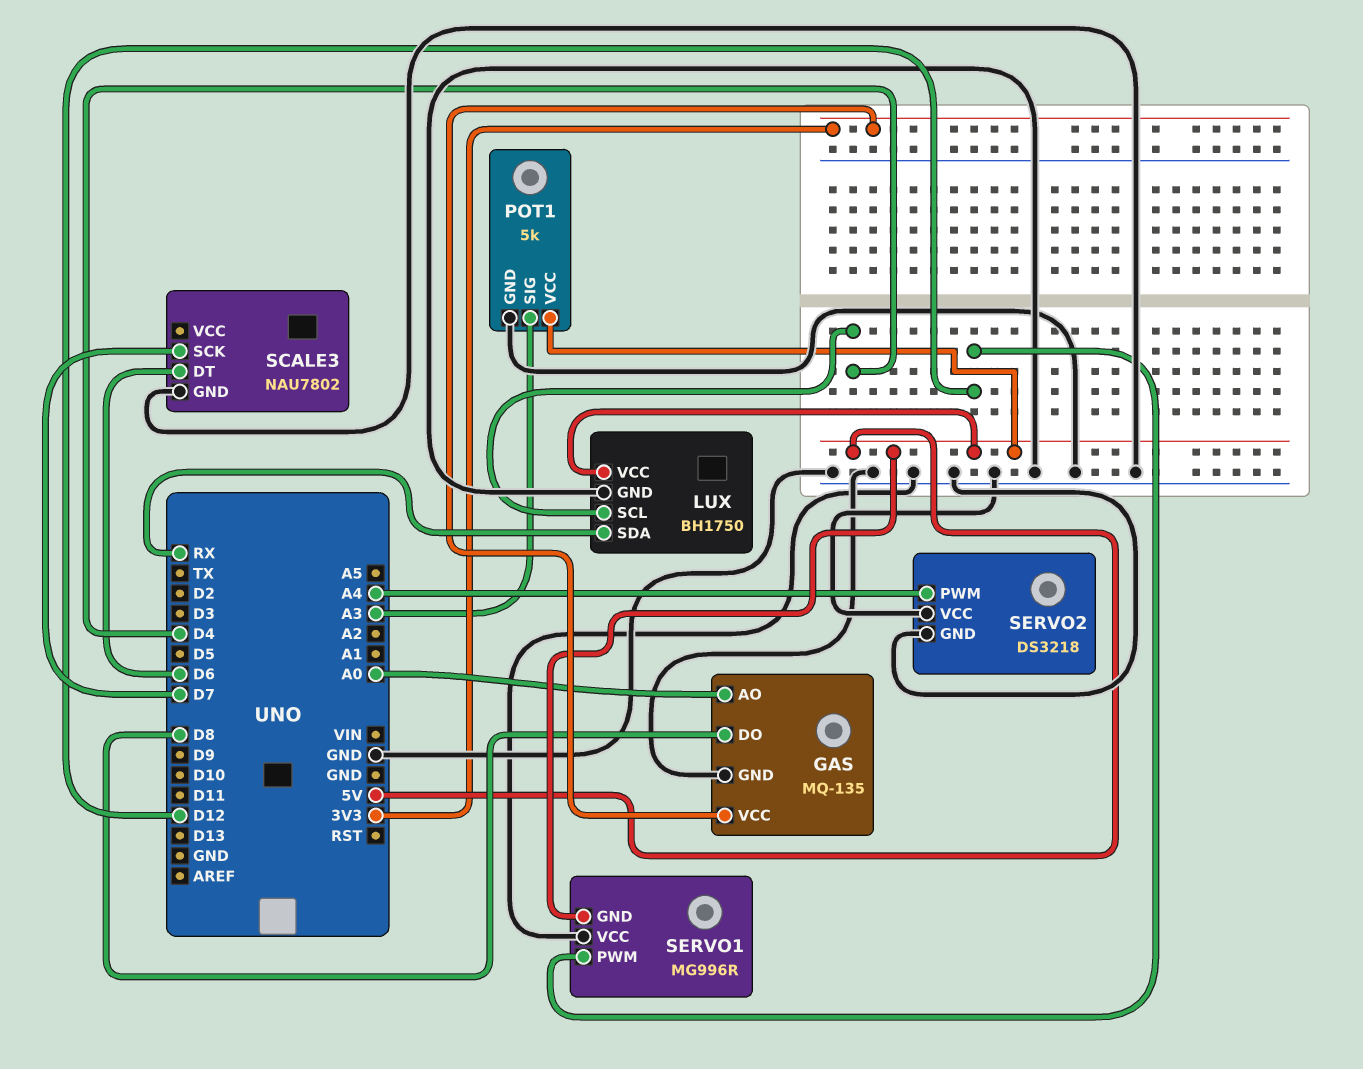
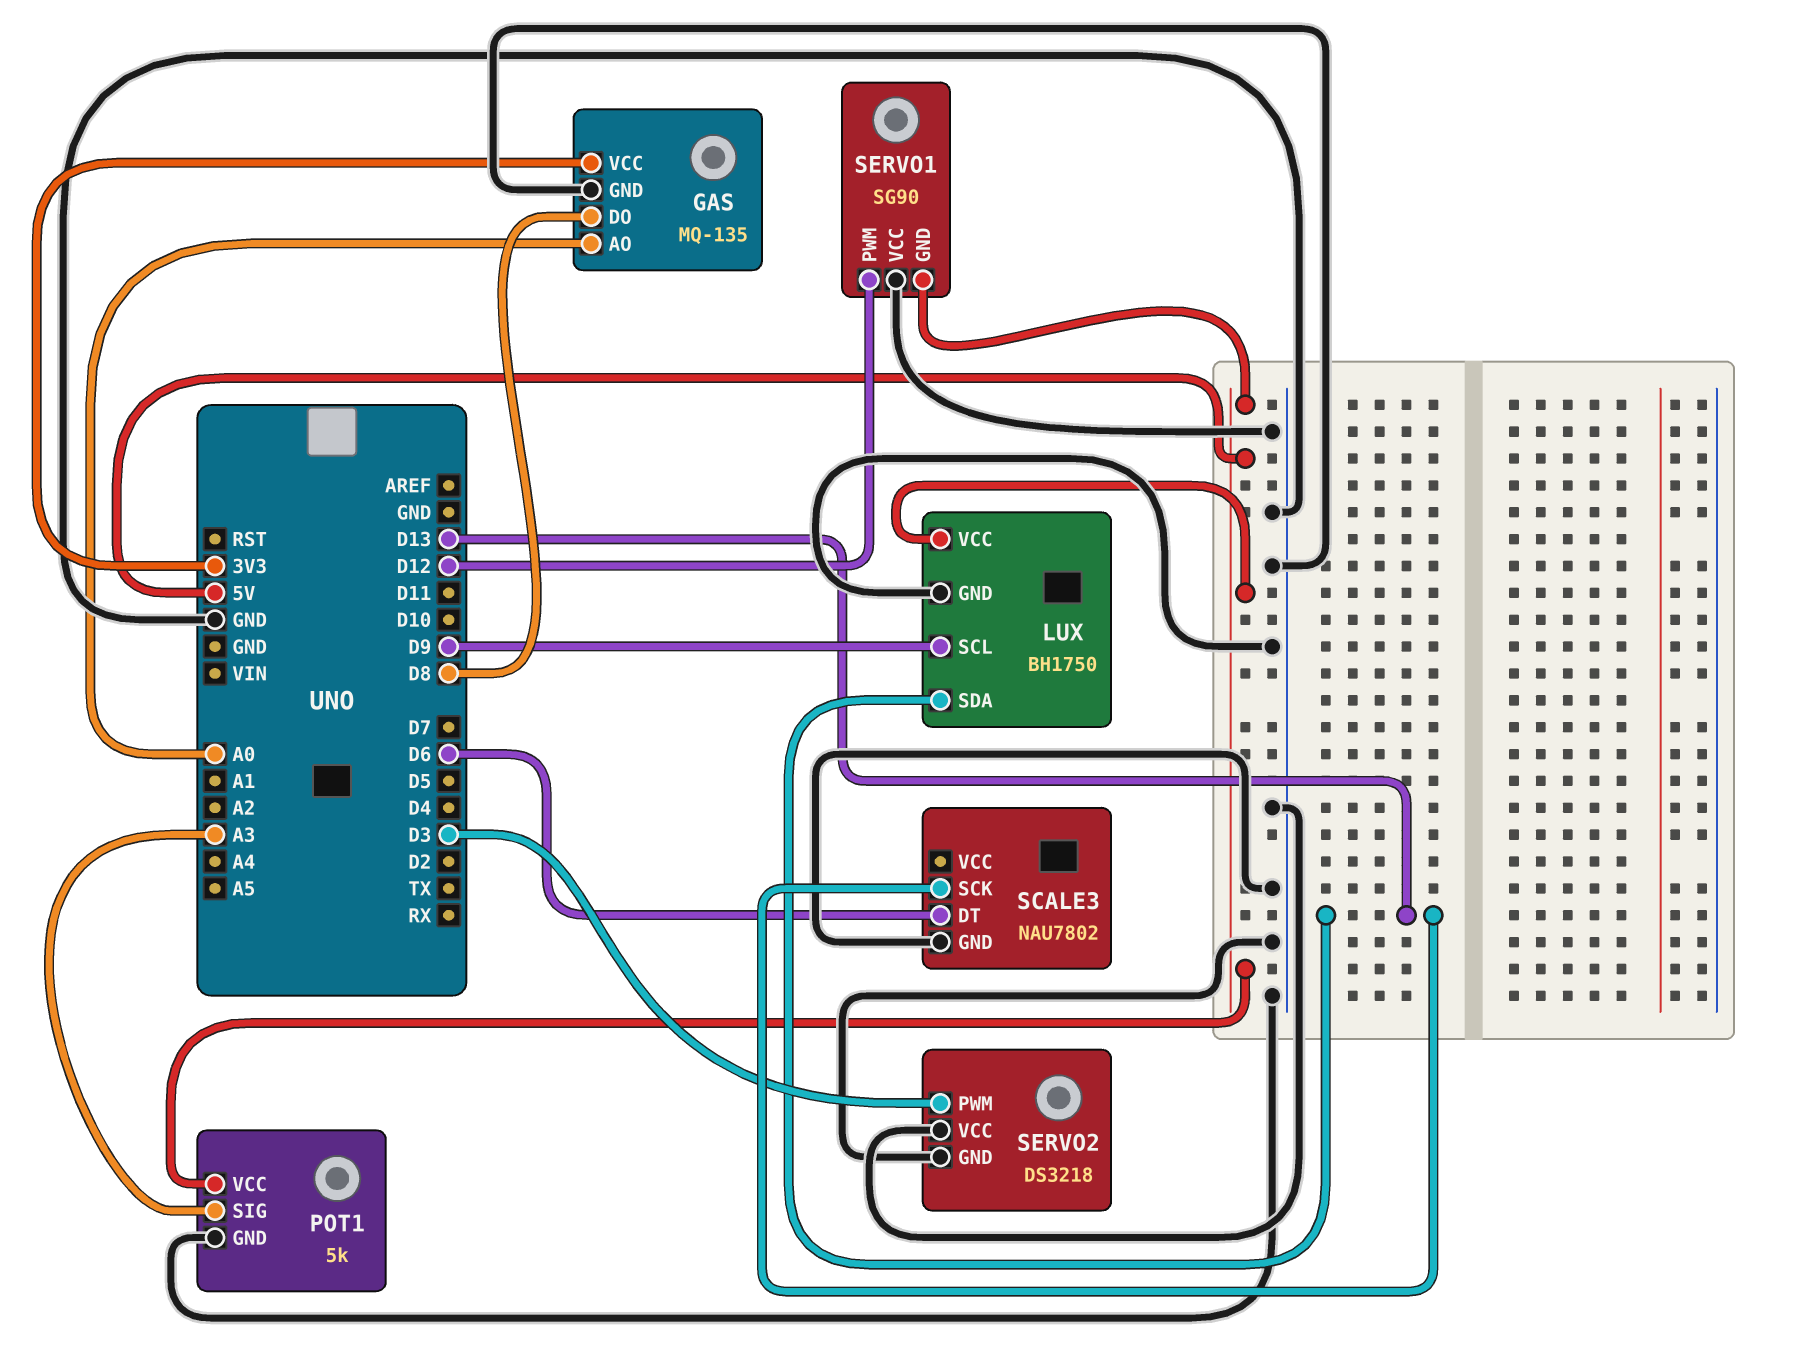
LUX pin SCL: D4 -> D9
LUX pin SDA: RX -> D13
SCALE3 pin SCK: D7 -> D13
SERVO1: MG996R -> SG90
SERVO2 pin PWM: A4 -> D3

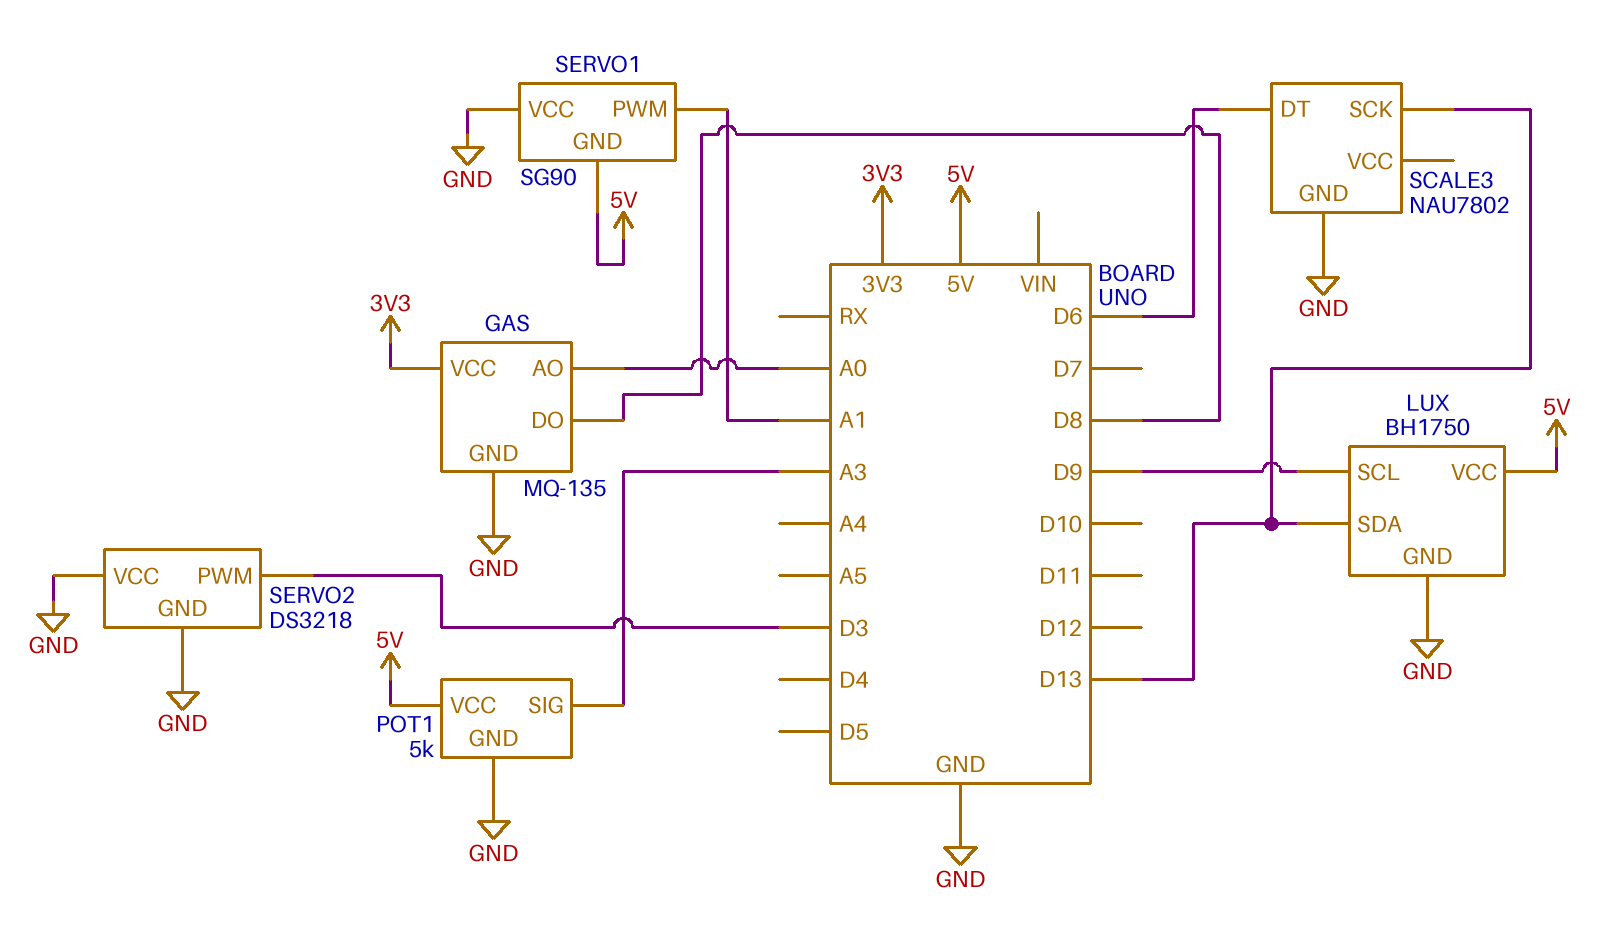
SERVO1 pin PWM: D12 -> A1

